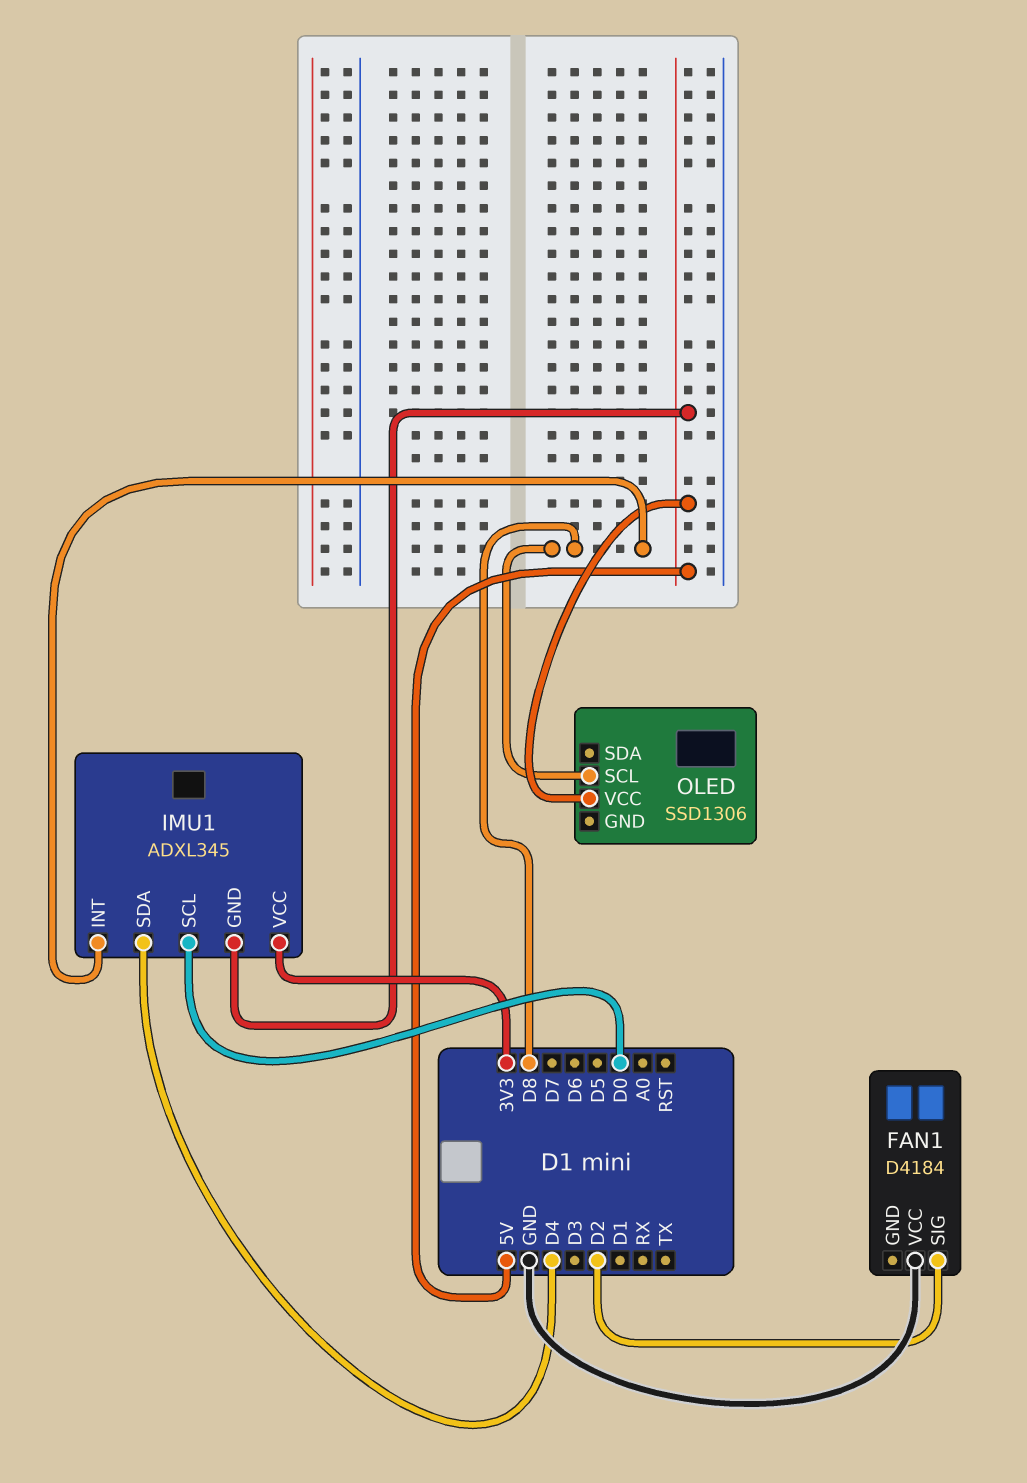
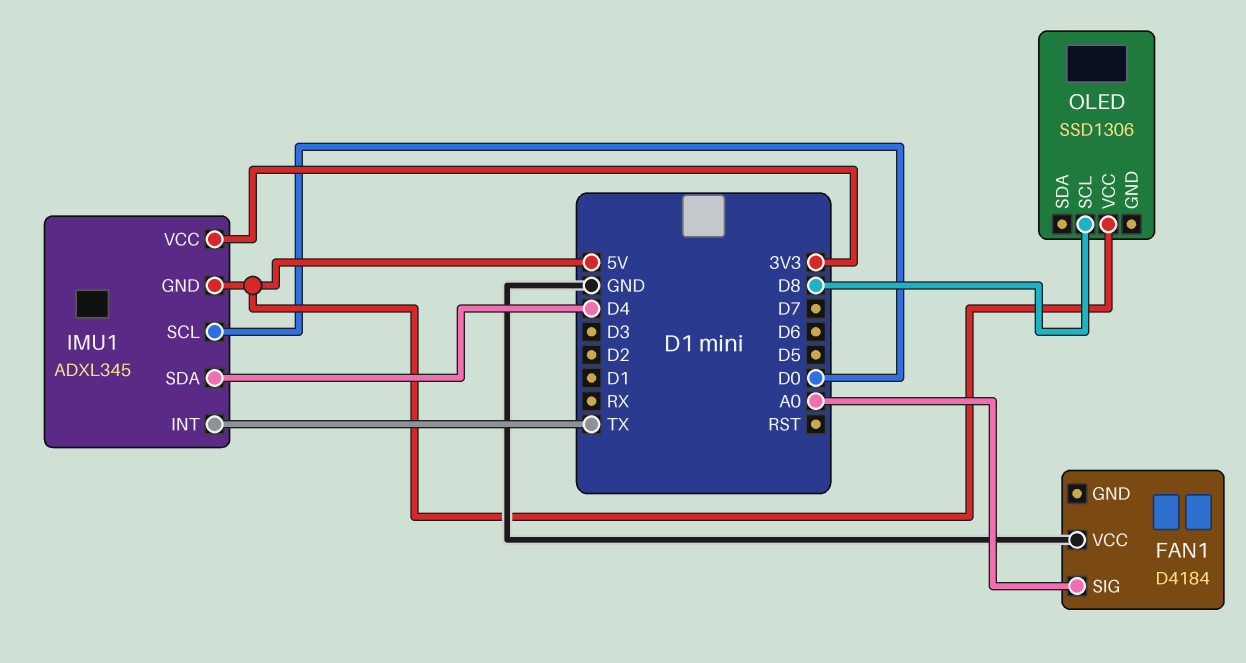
FAN1 pin SIG: D2 -> A0
IMU1 pin INT: D8 -> TX

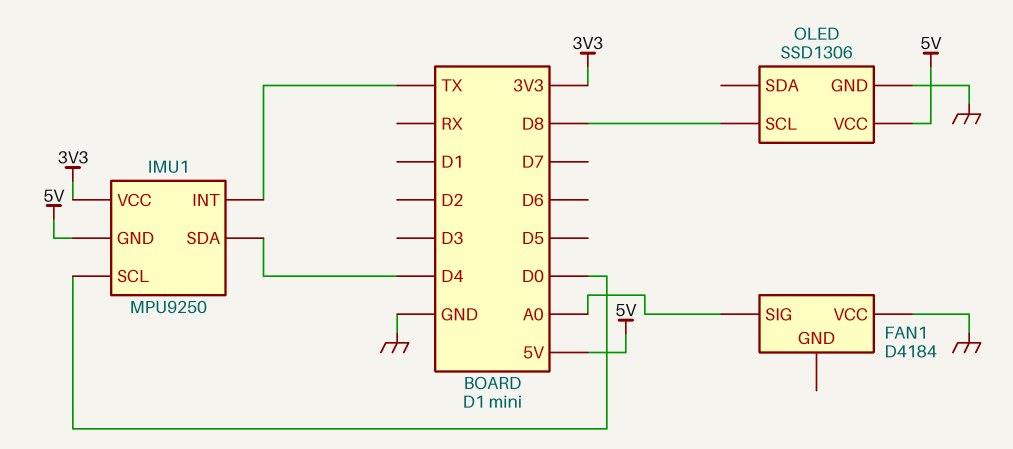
IMU1: ADXL345 -> MPU9250
OLED pin GND: none -> GND

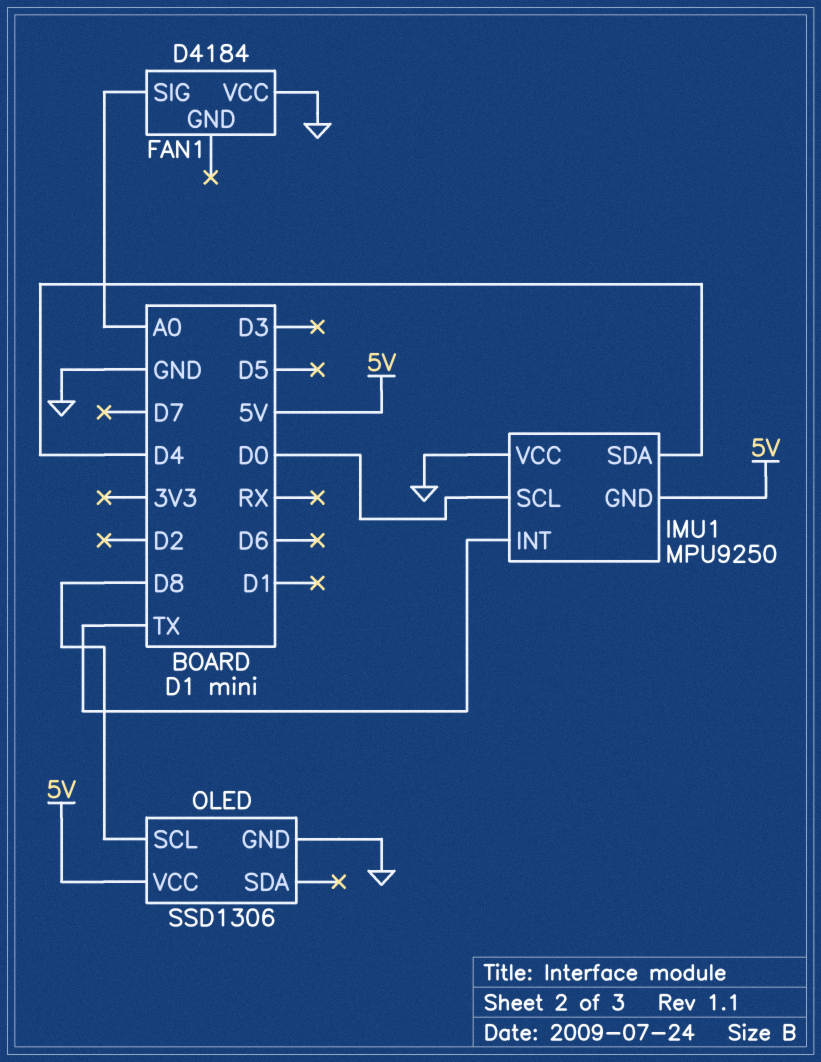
IMU1 pin VCC: 3V3 -> GND

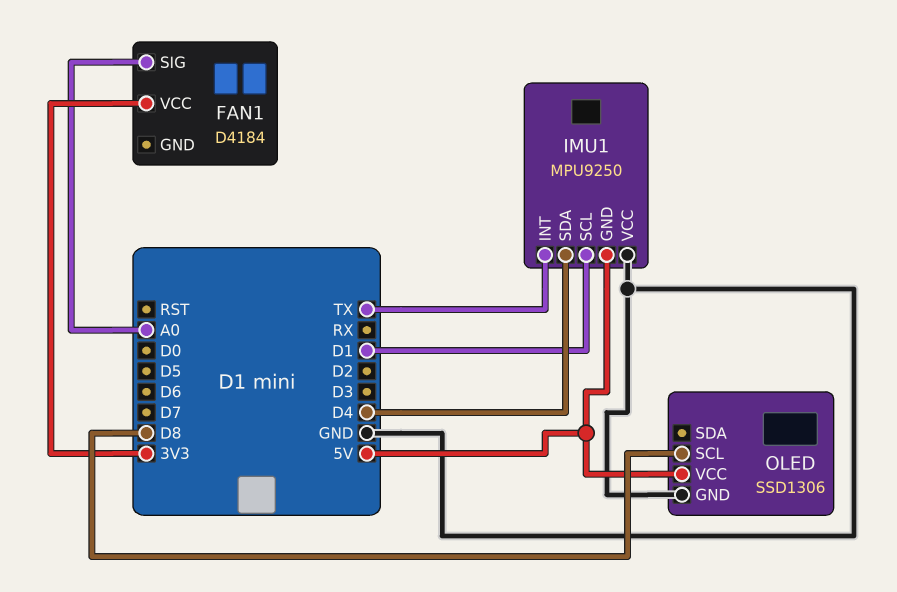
FAN1 pin VCC: GND -> 3V3
IMU1 pin SCL: D0 -> D1

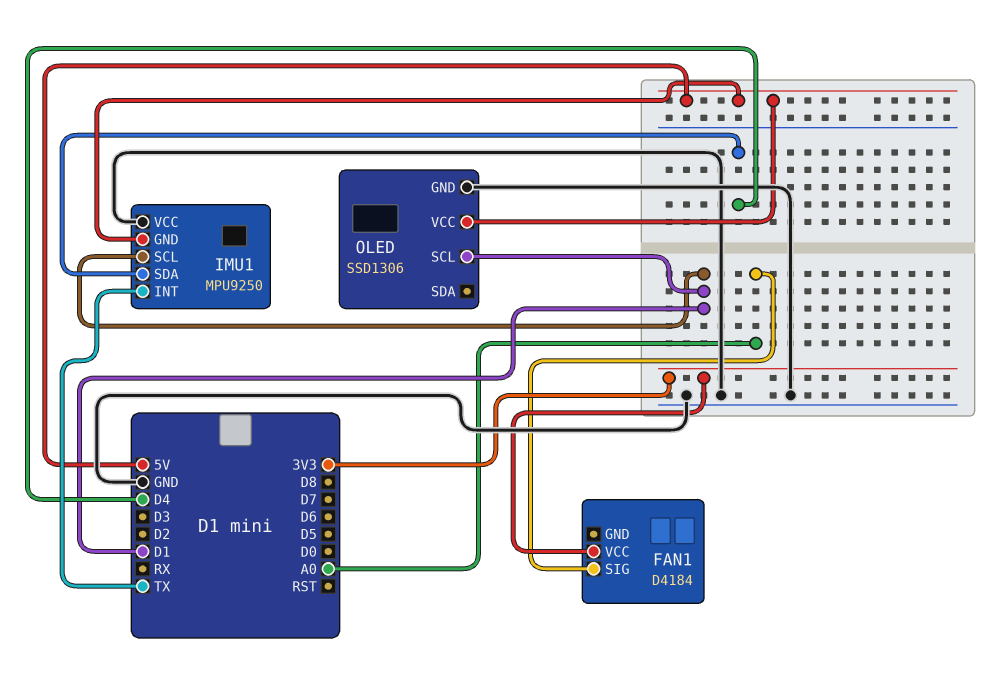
OLED pin SCL: D8 -> D1

